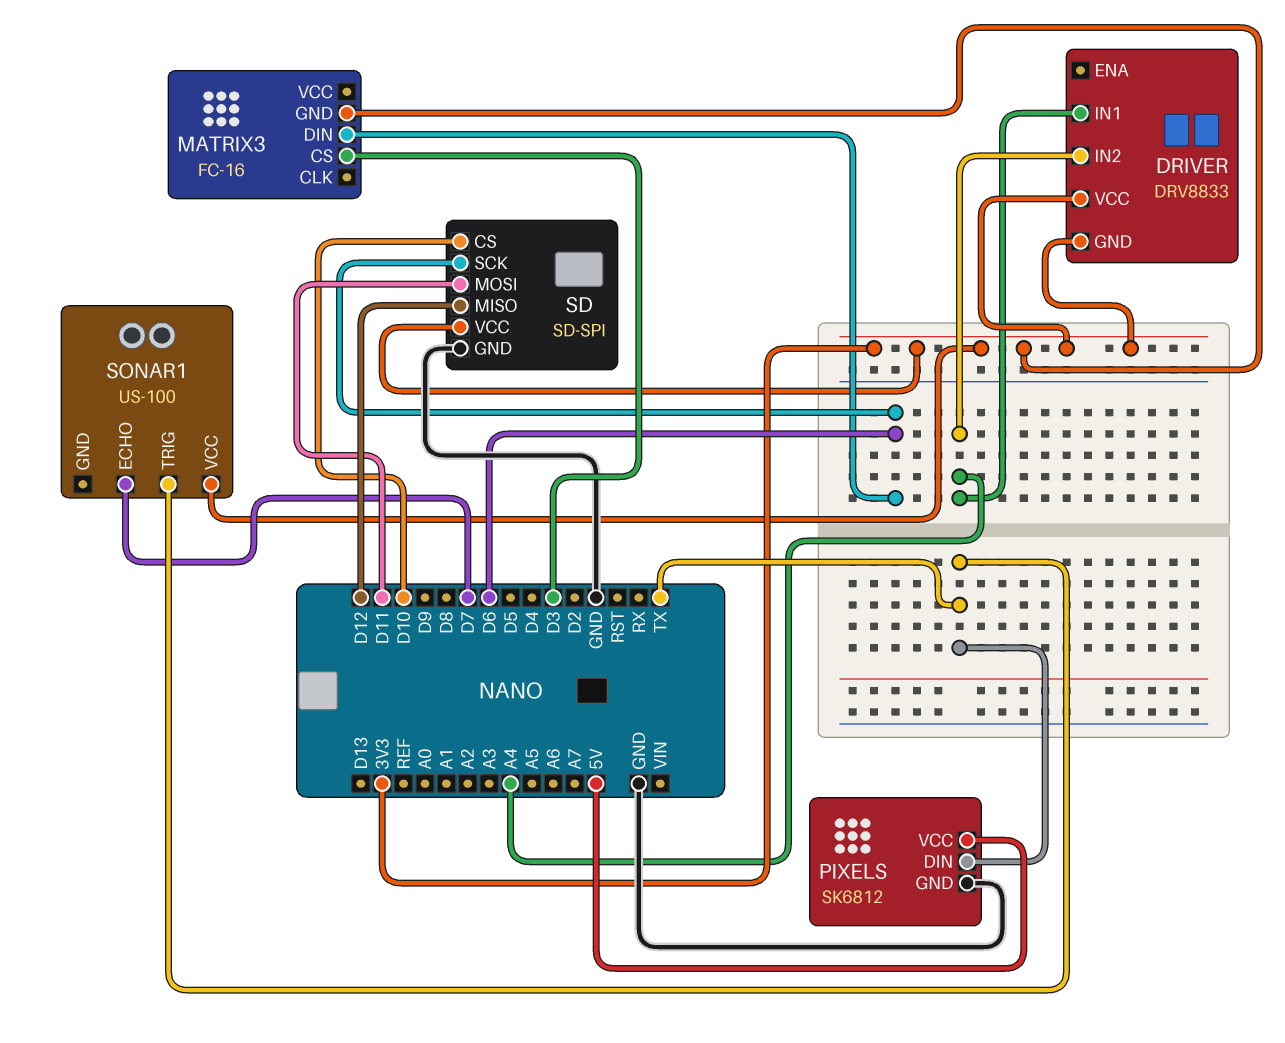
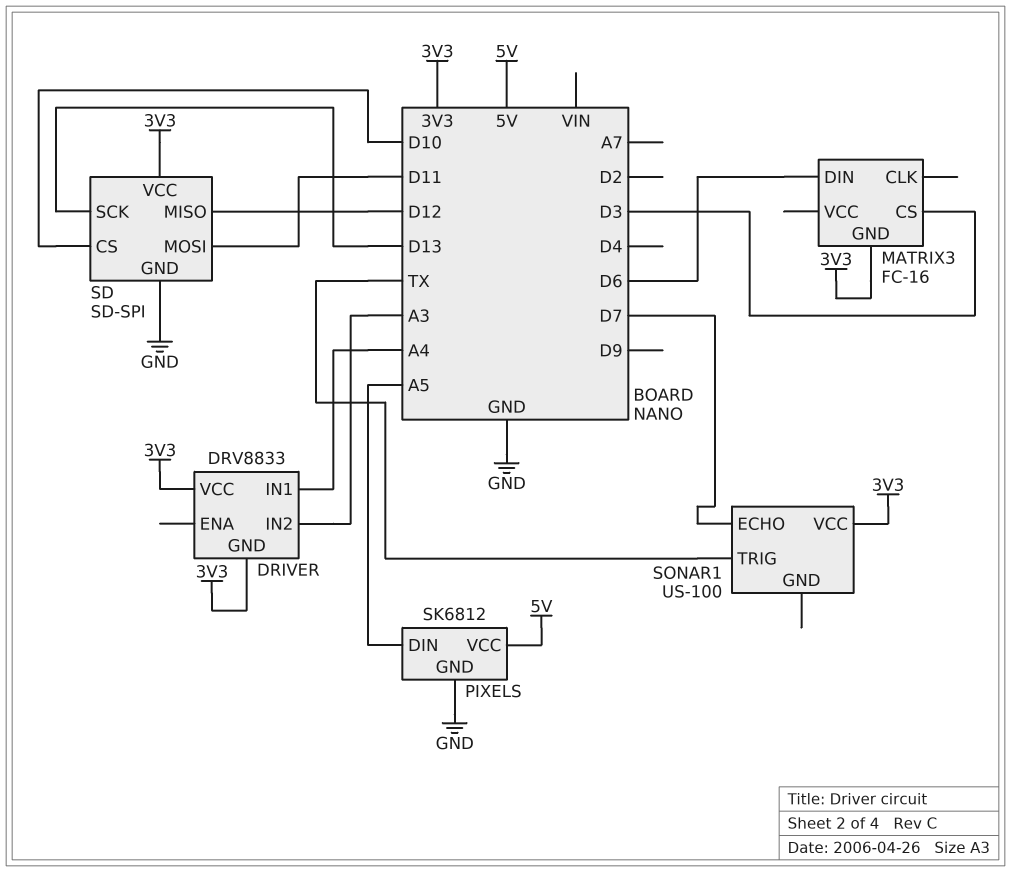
DRIVER pin IN2: A4 -> A3
PIXELS pin DIN: TX -> A5
SD pin SCK: D6 -> D13

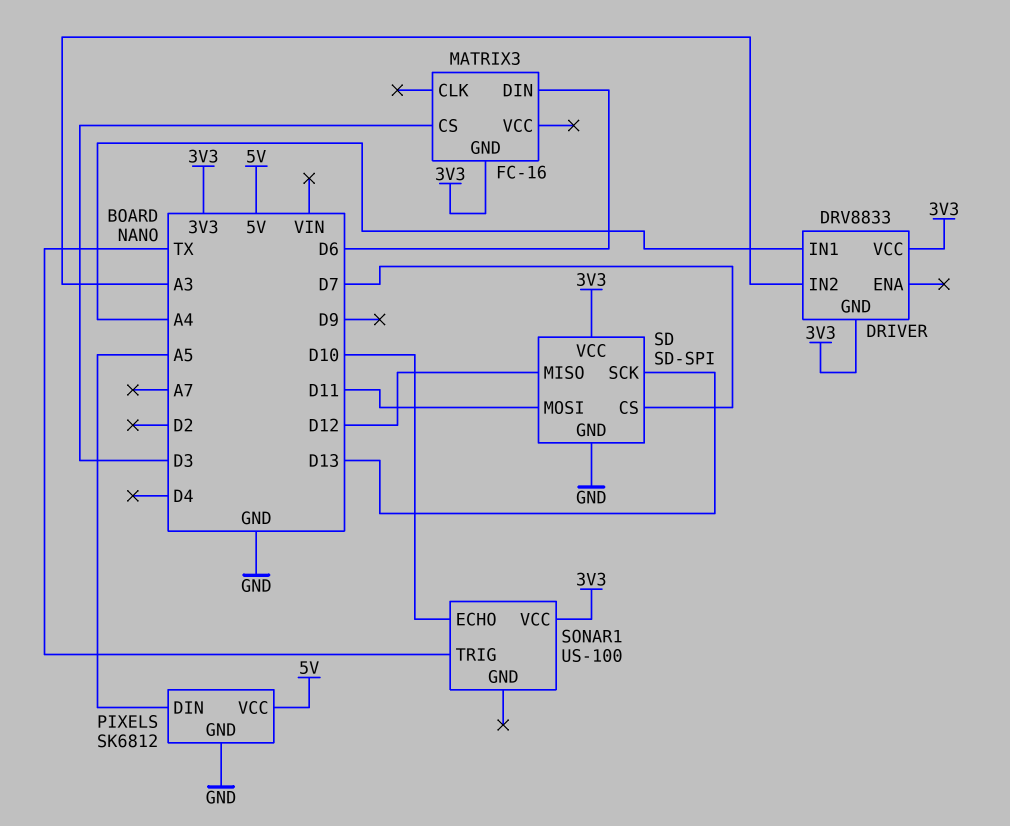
SD pin CS: D10 -> D7
SONAR1 pin ECHO: D7 -> D10

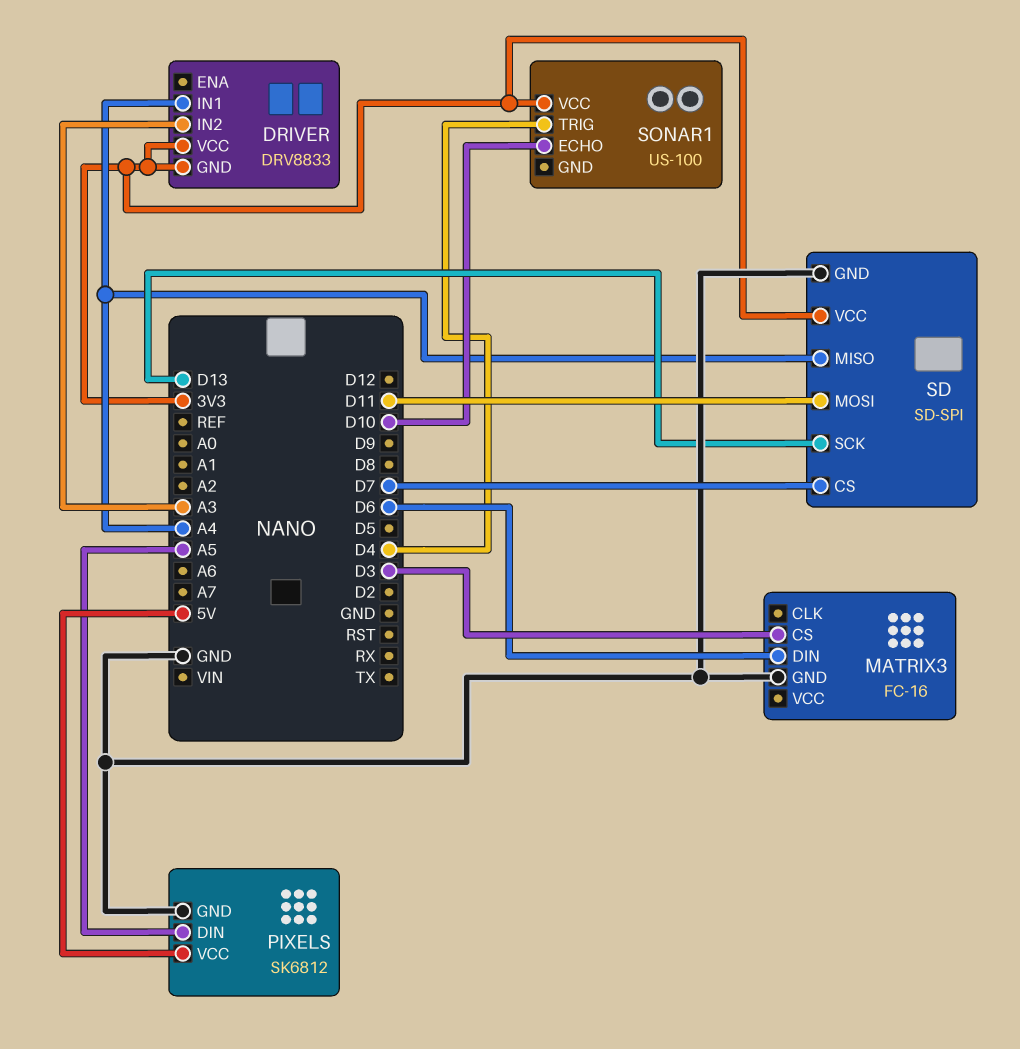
MATRIX3 pin GND: 3V3 -> GND
SD pin MISO: D12 -> A4
SONAR1 pin TRIG: TX -> D4

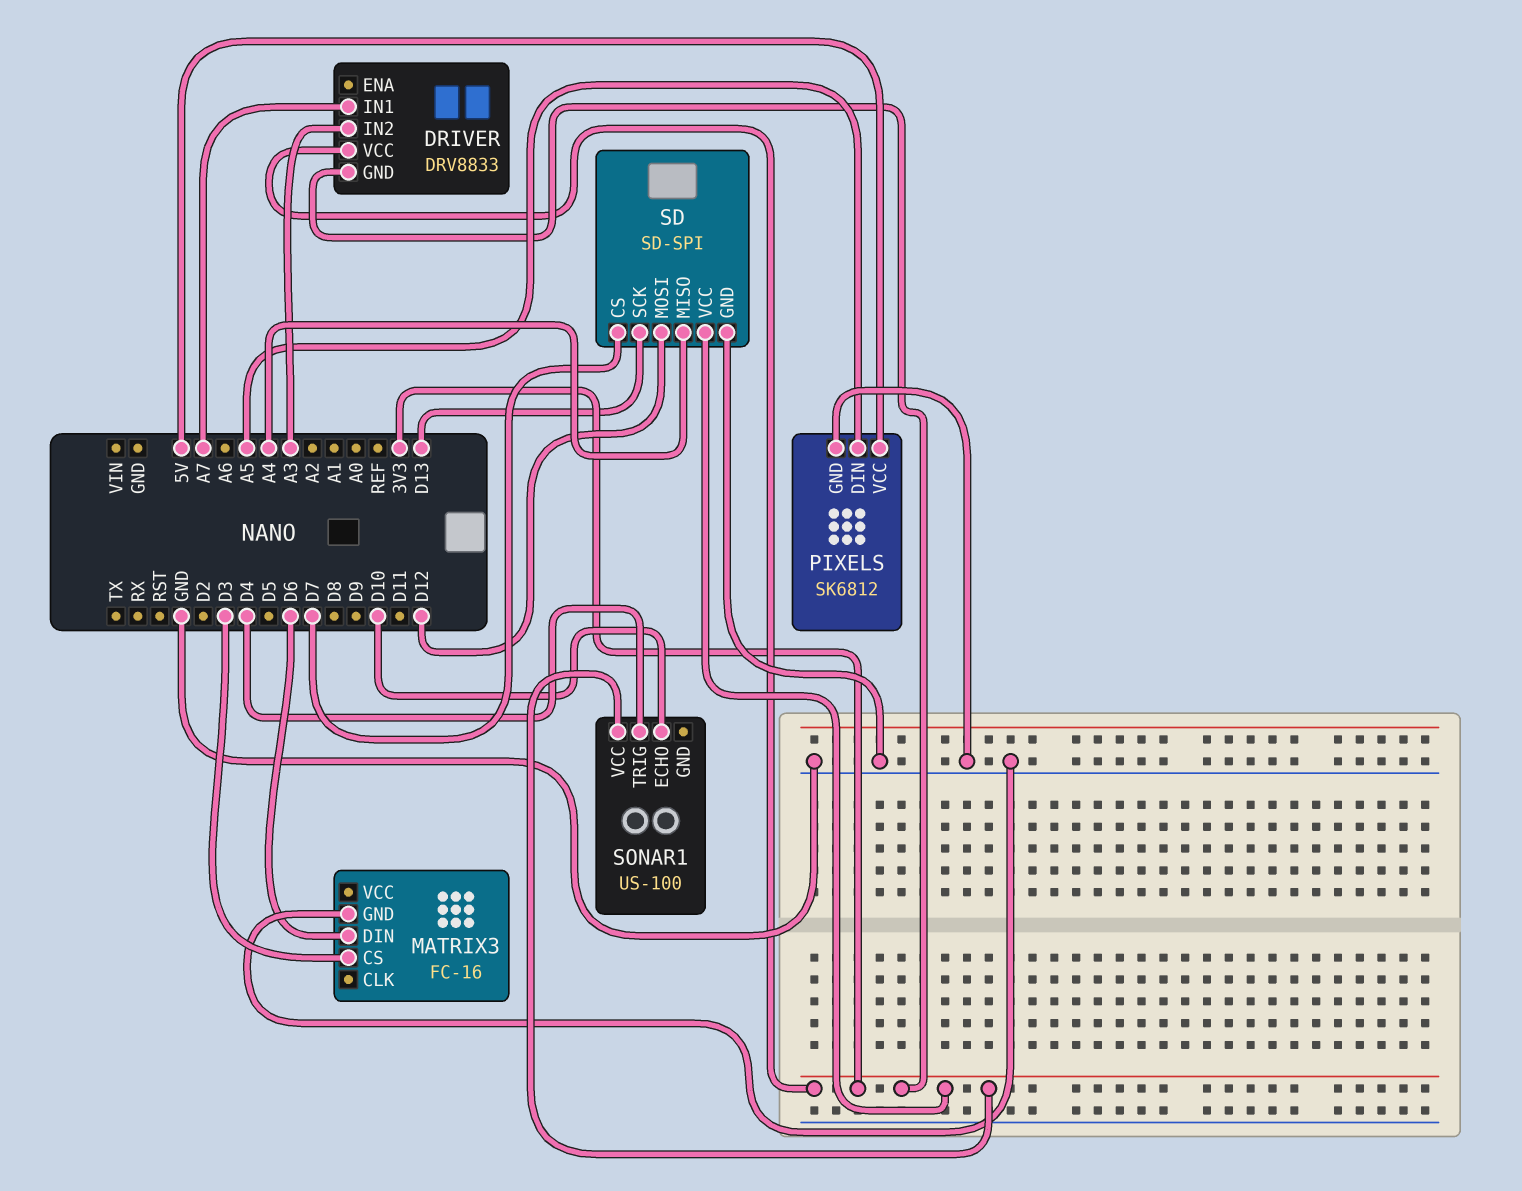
DRIVER pin IN1: A4 -> A7
SD pin MOSI: D11 -> D12

